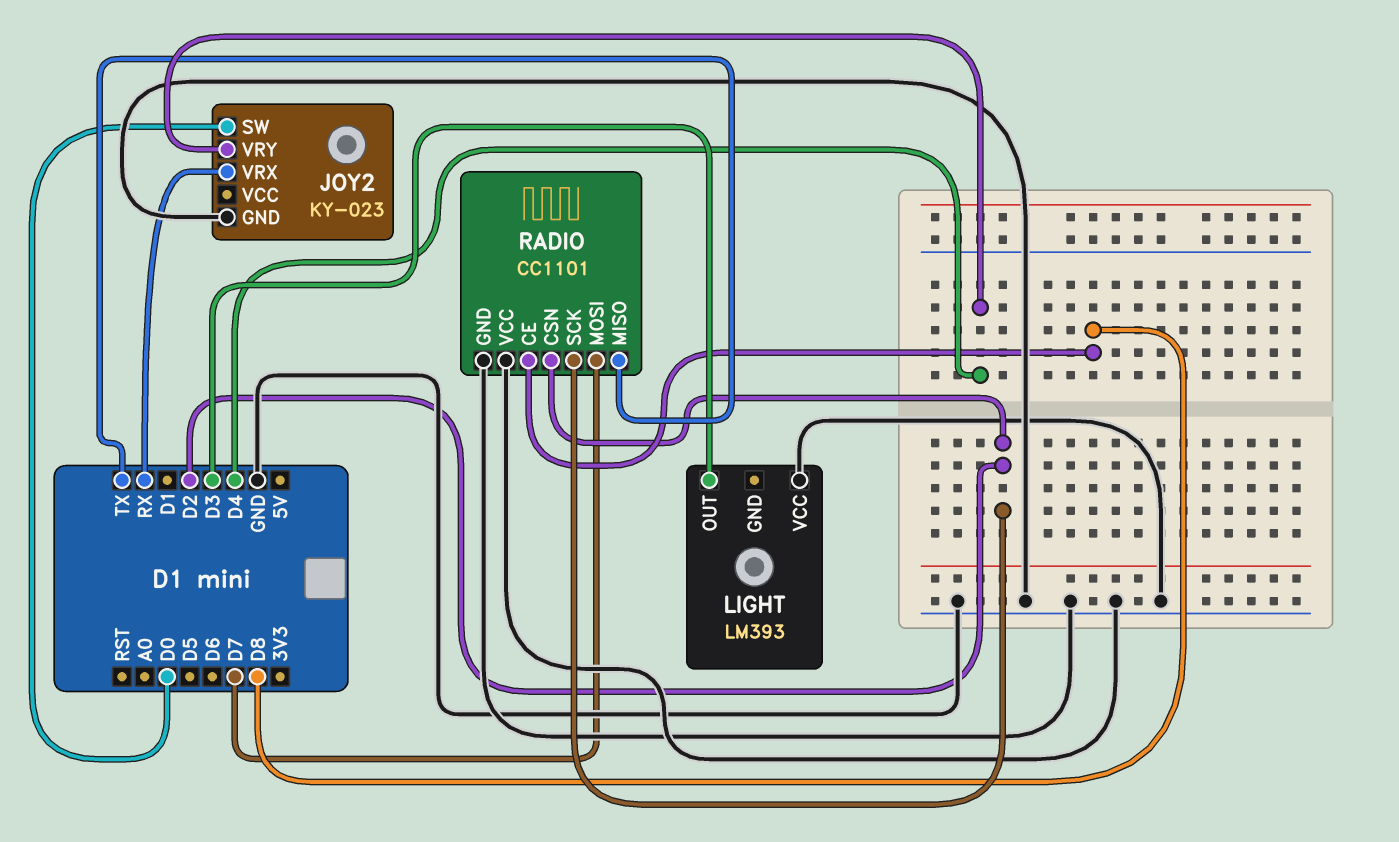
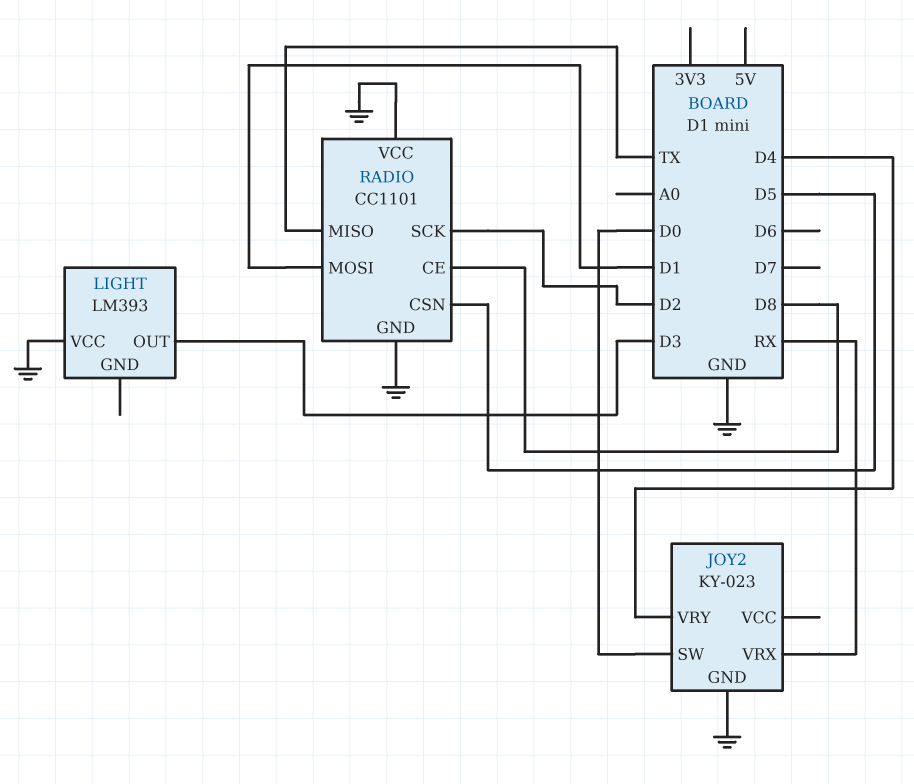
RADIO pin CSN: D2 -> D5
RADIO pin MOSI: D7 -> D1

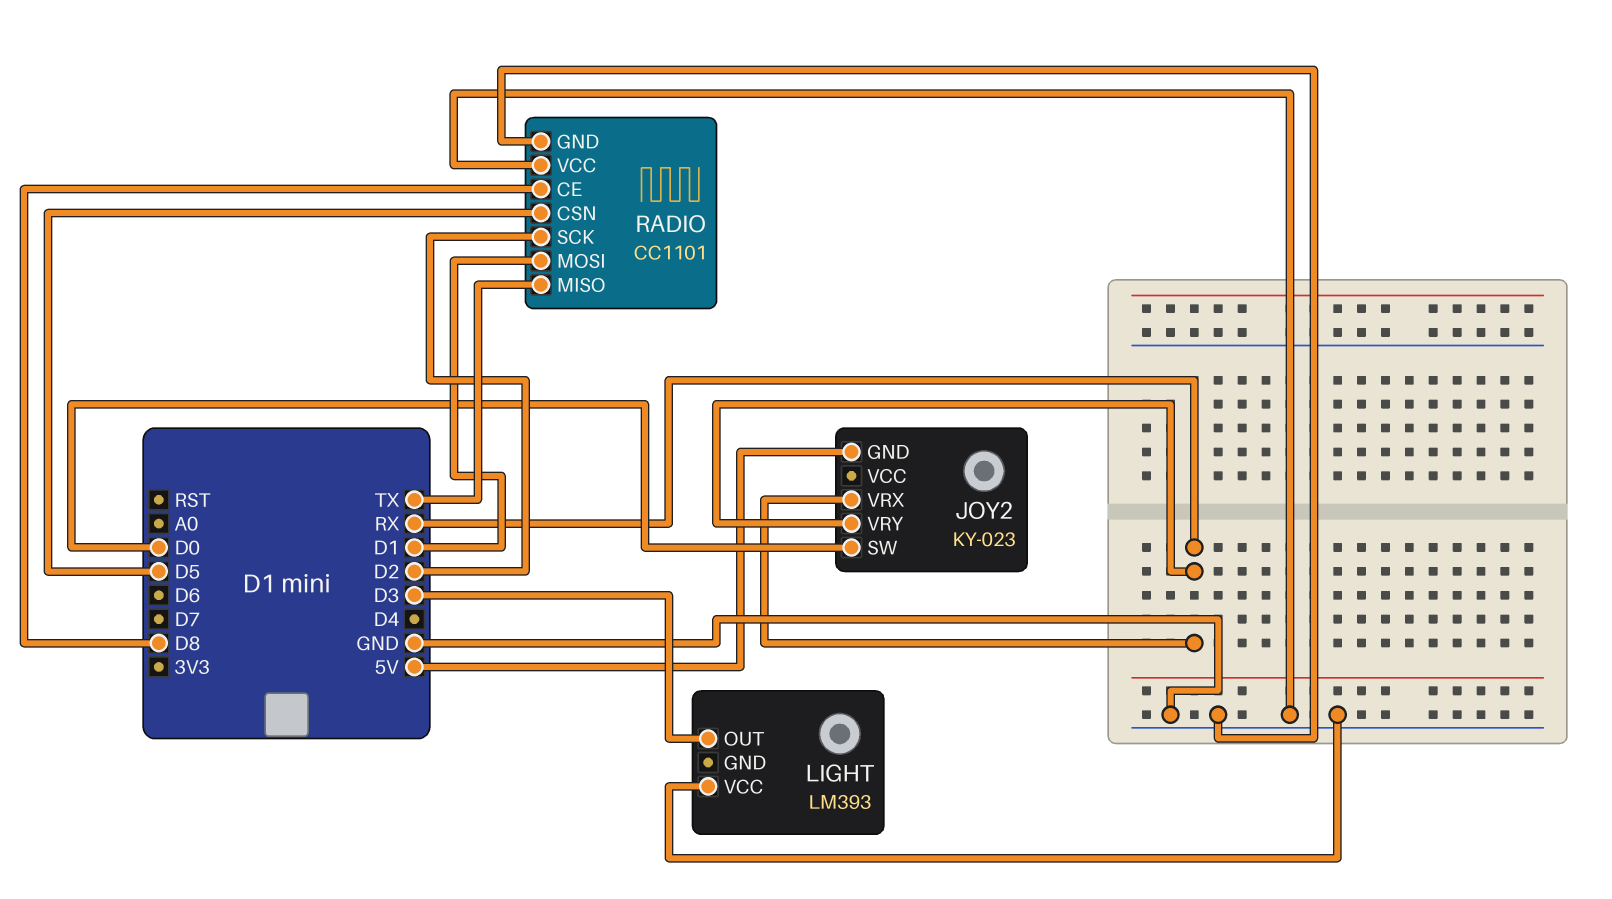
JOY2 pin GND: GND -> 5V
JOY2 pin VRY: D4 -> RX

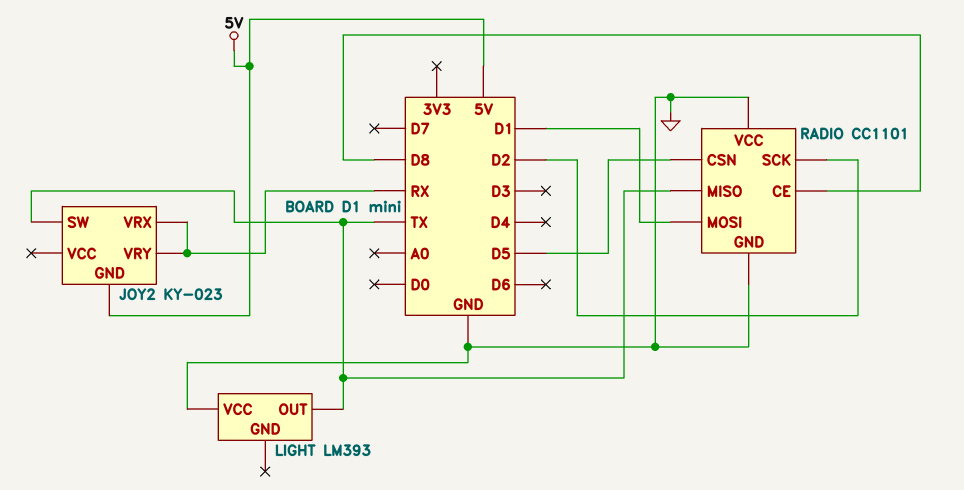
JOY2 pin SW: D0 -> TX
LIGHT pin OUT: D3 -> TX

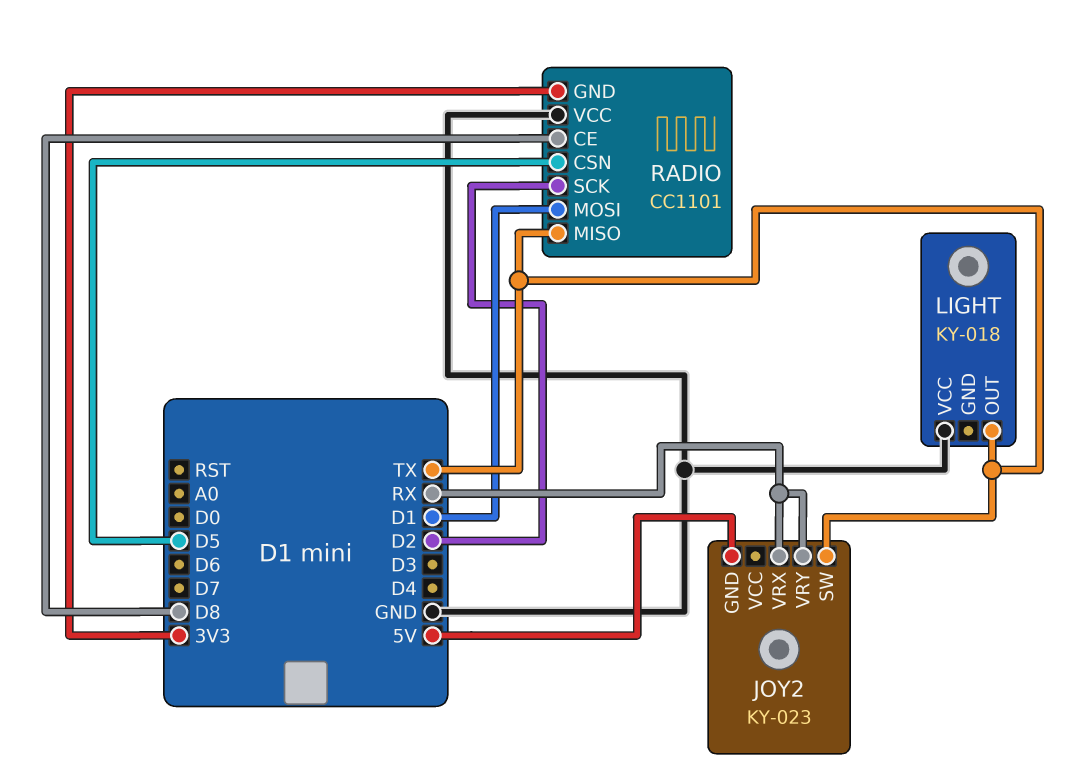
LIGHT: LM393 -> KY-018
RADIO pin GND: GND -> 3V3

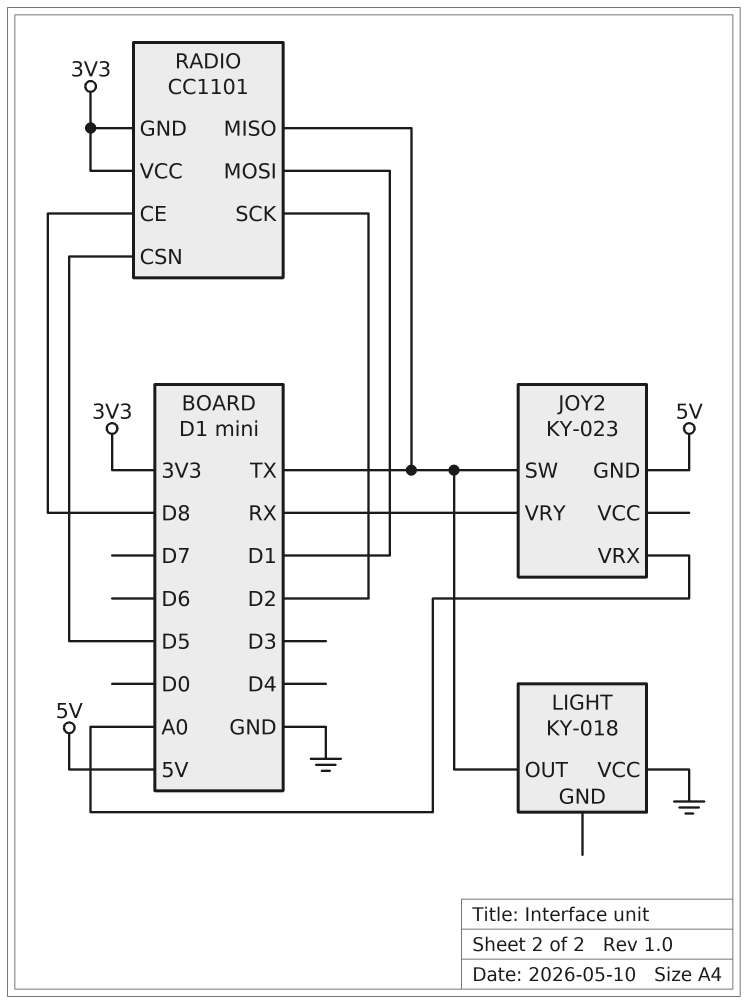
JOY2 pin VRX: RX -> A0
RADIO pin VCC: GND -> 3V3

